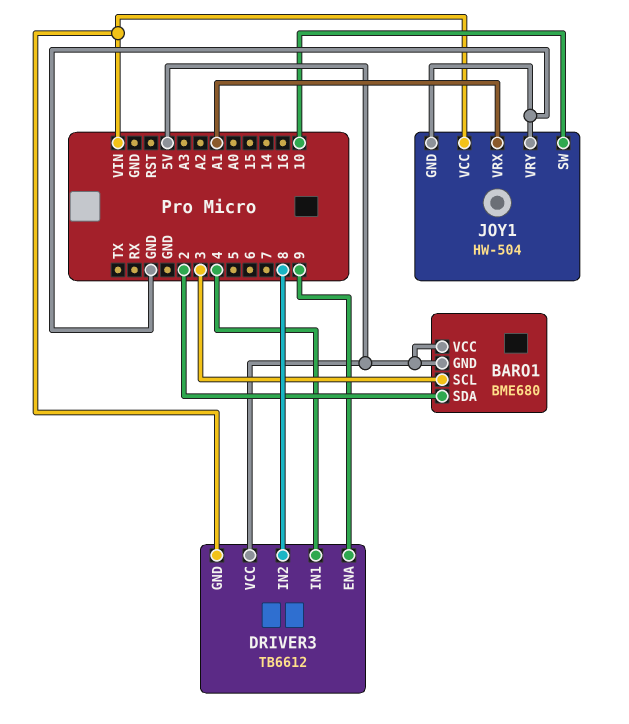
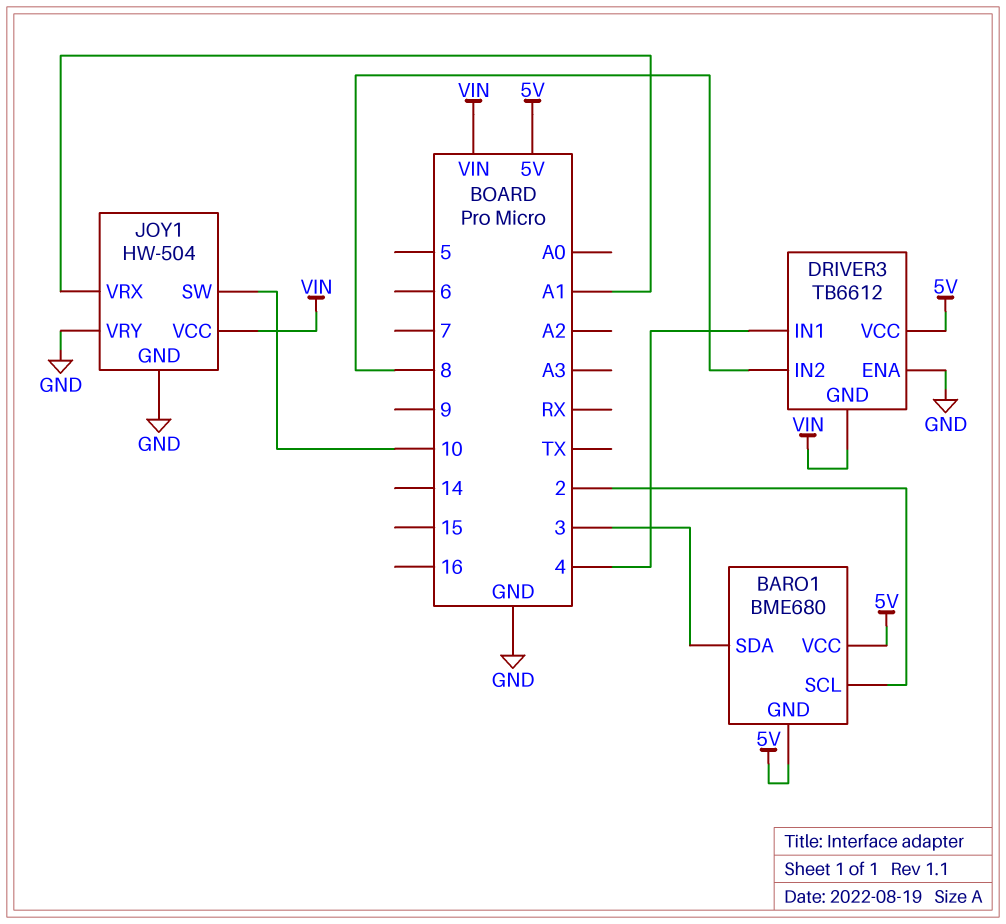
BARO1 pin SCL: 3 -> 2
BARO1 pin SDA: 2 -> 3
DRIVER3 pin ENA: 9 -> GND

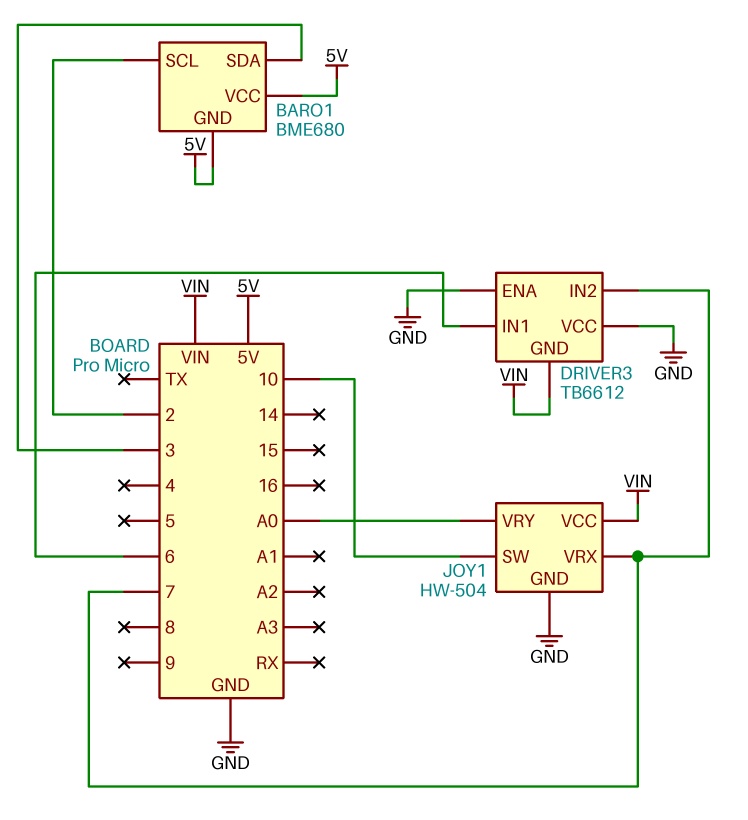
DRIVER3 pin IN1: 4 -> 6
DRIVER3 pin IN2: 8 -> 7
DRIVER3 pin VCC: 5V -> GND
JOY1 pin VRX: A1 -> 7
JOY1 pin VRY: GND -> A0

